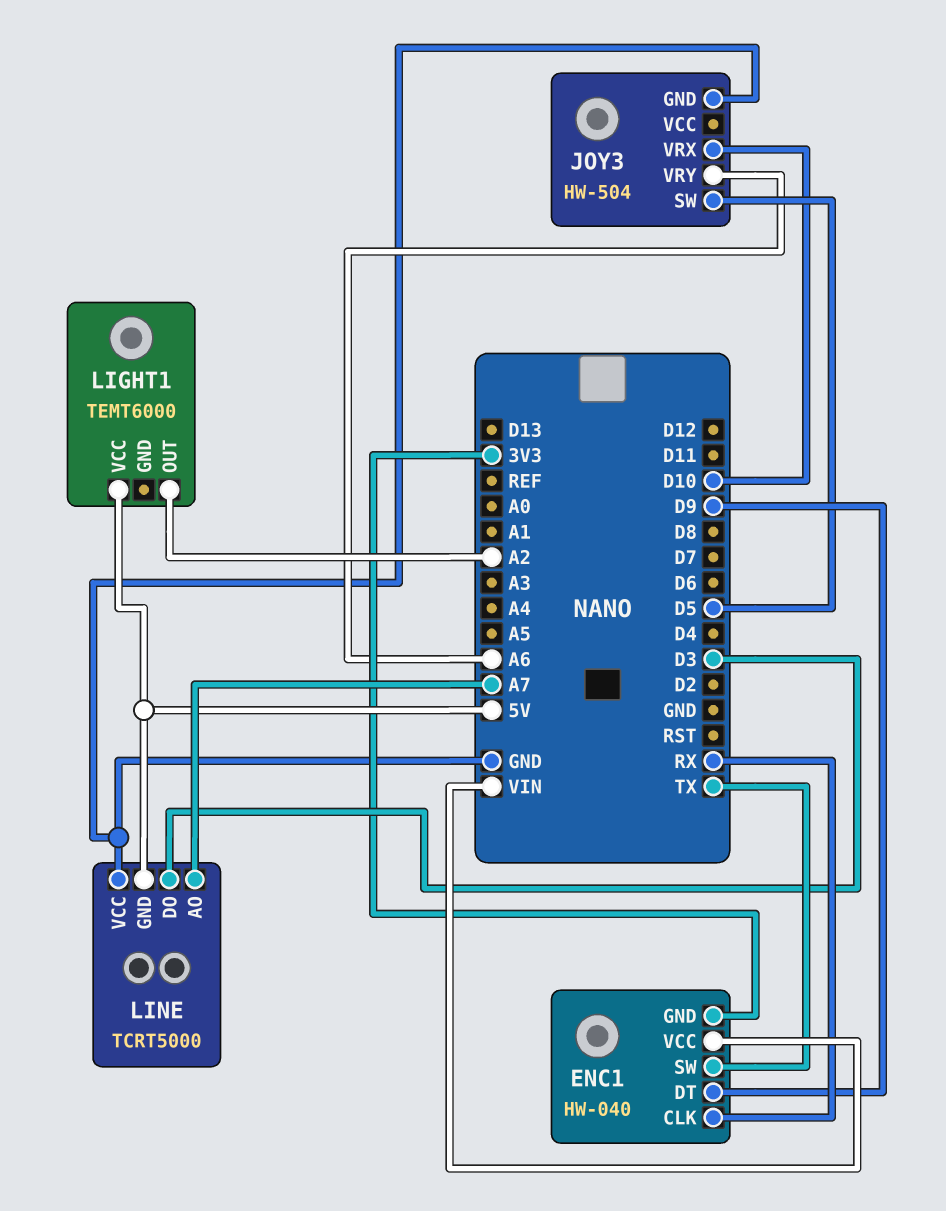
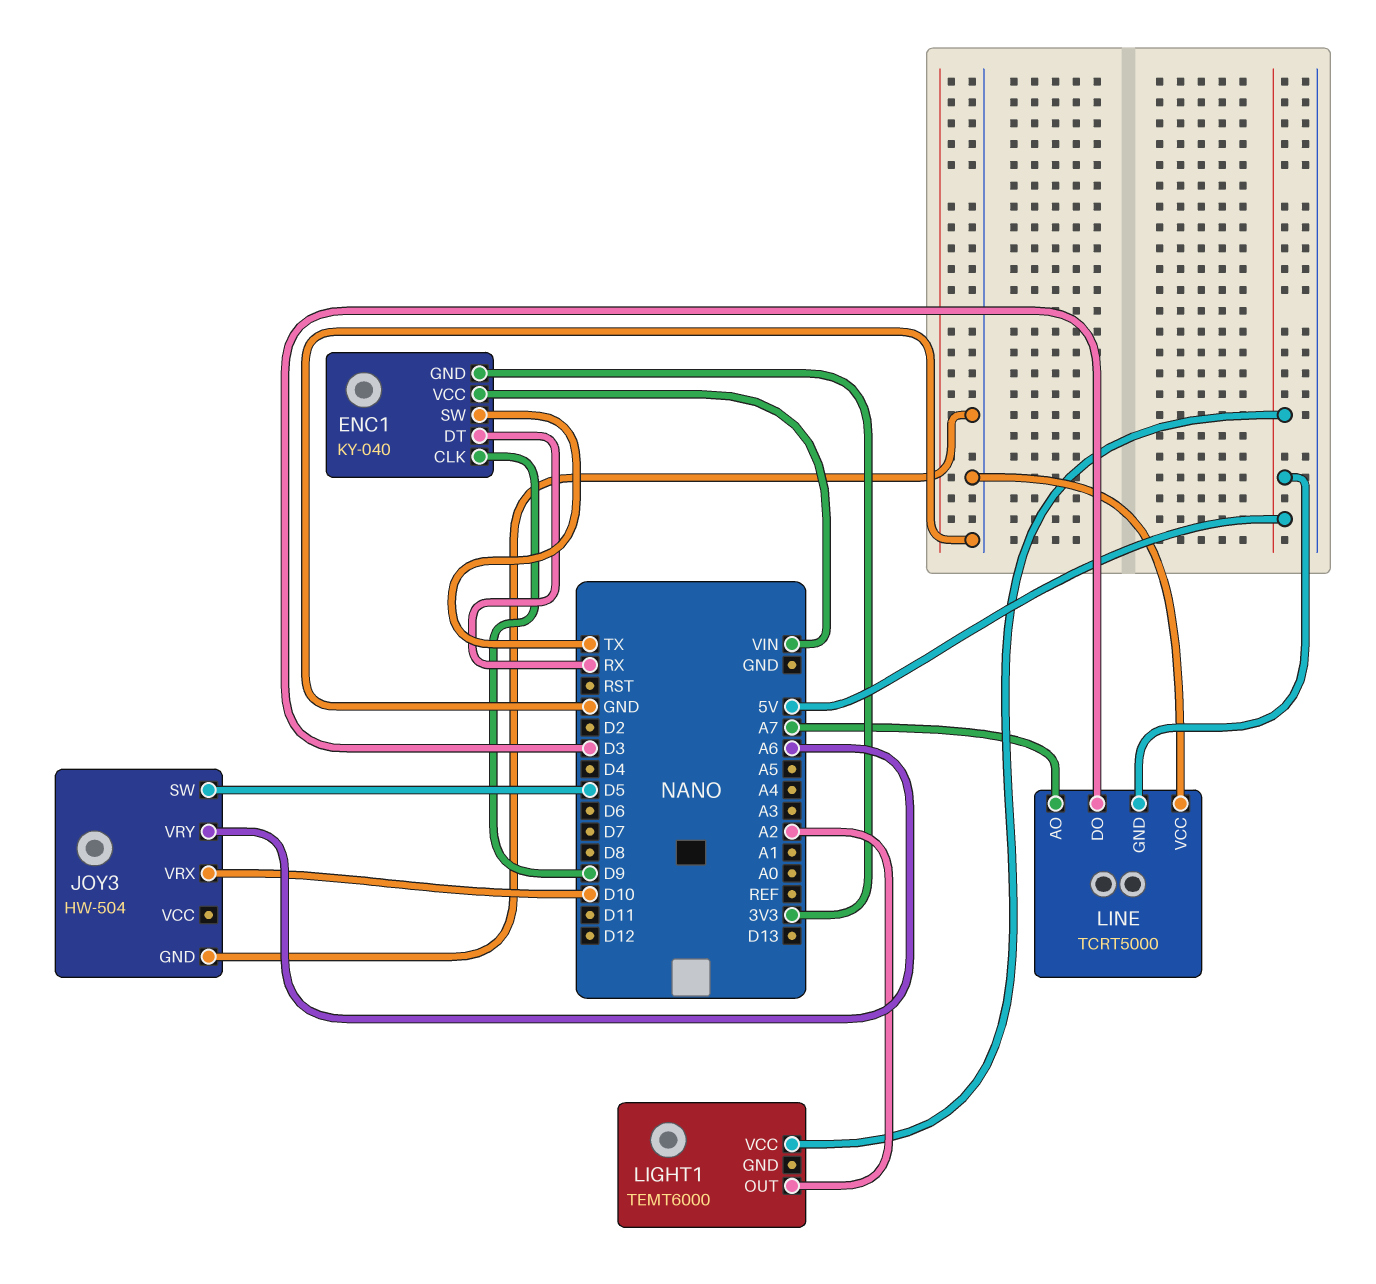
ENC1: HW-040 -> KY-040
ENC1 pin CLK: RX -> D9
ENC1 pin DT: D9 -> RX

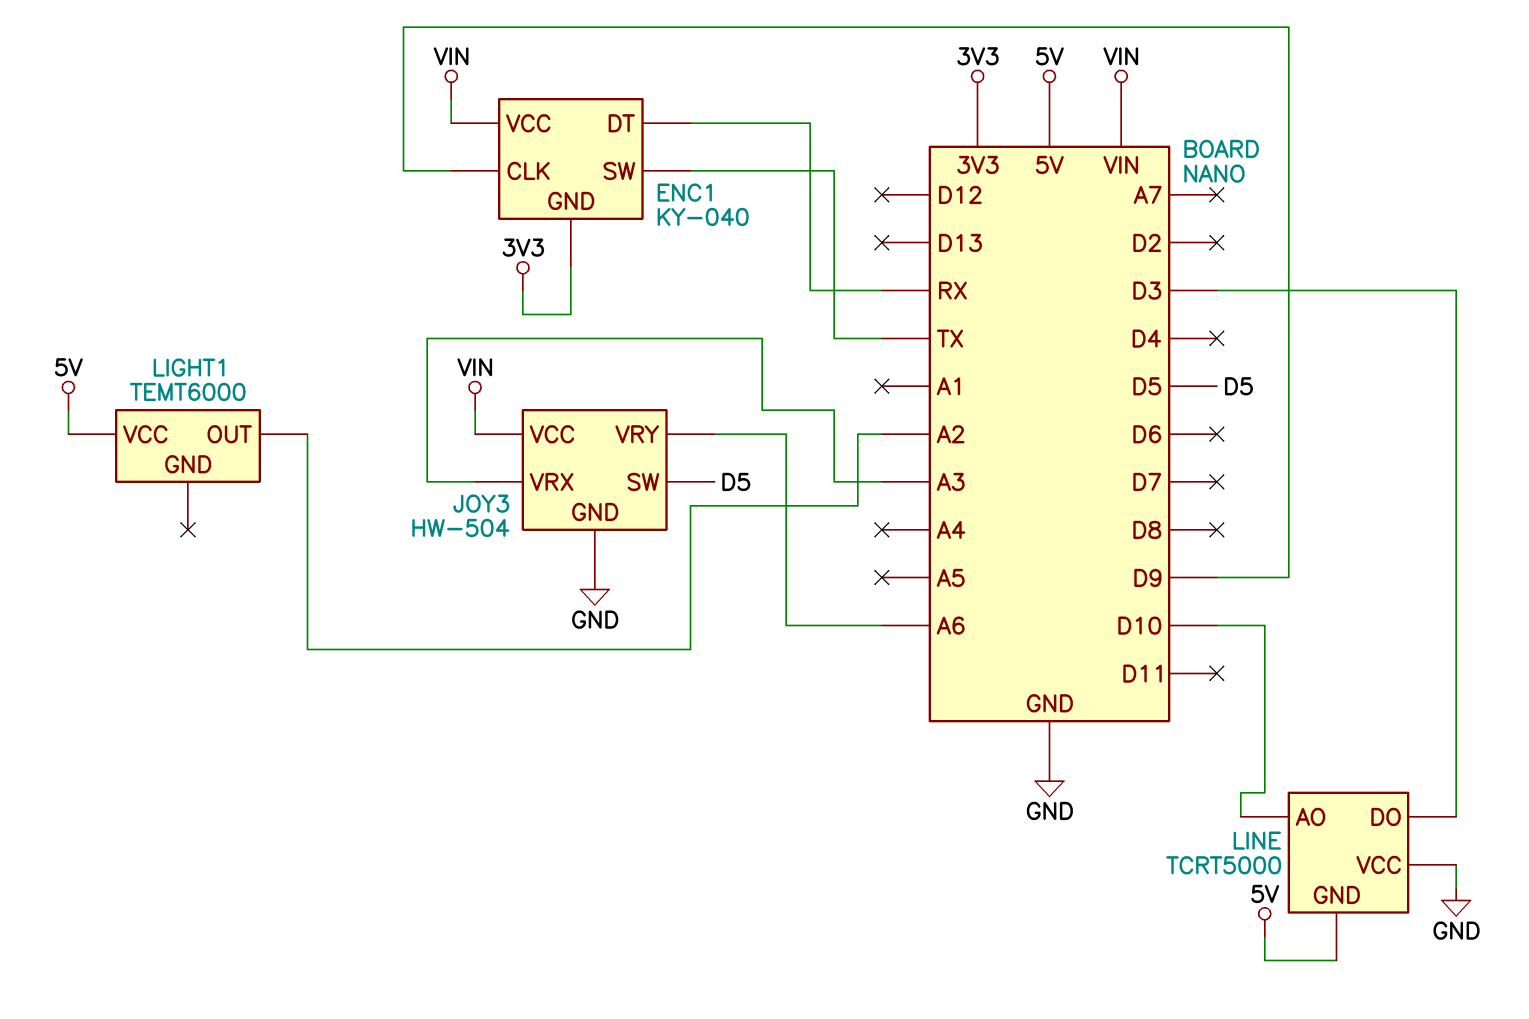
JOY3 pin VCC: none -> VIN
JOY3 pin VRX: D10 -> A3
LINE pin AO: A7 -> D10

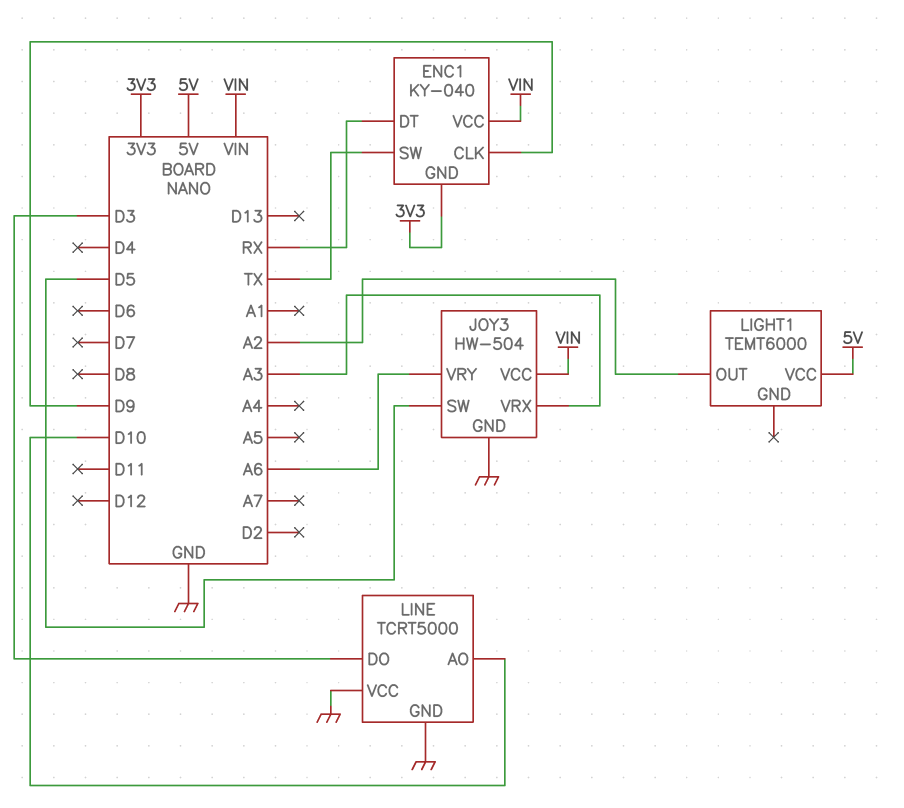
LINE pin GND: 5V -> GND

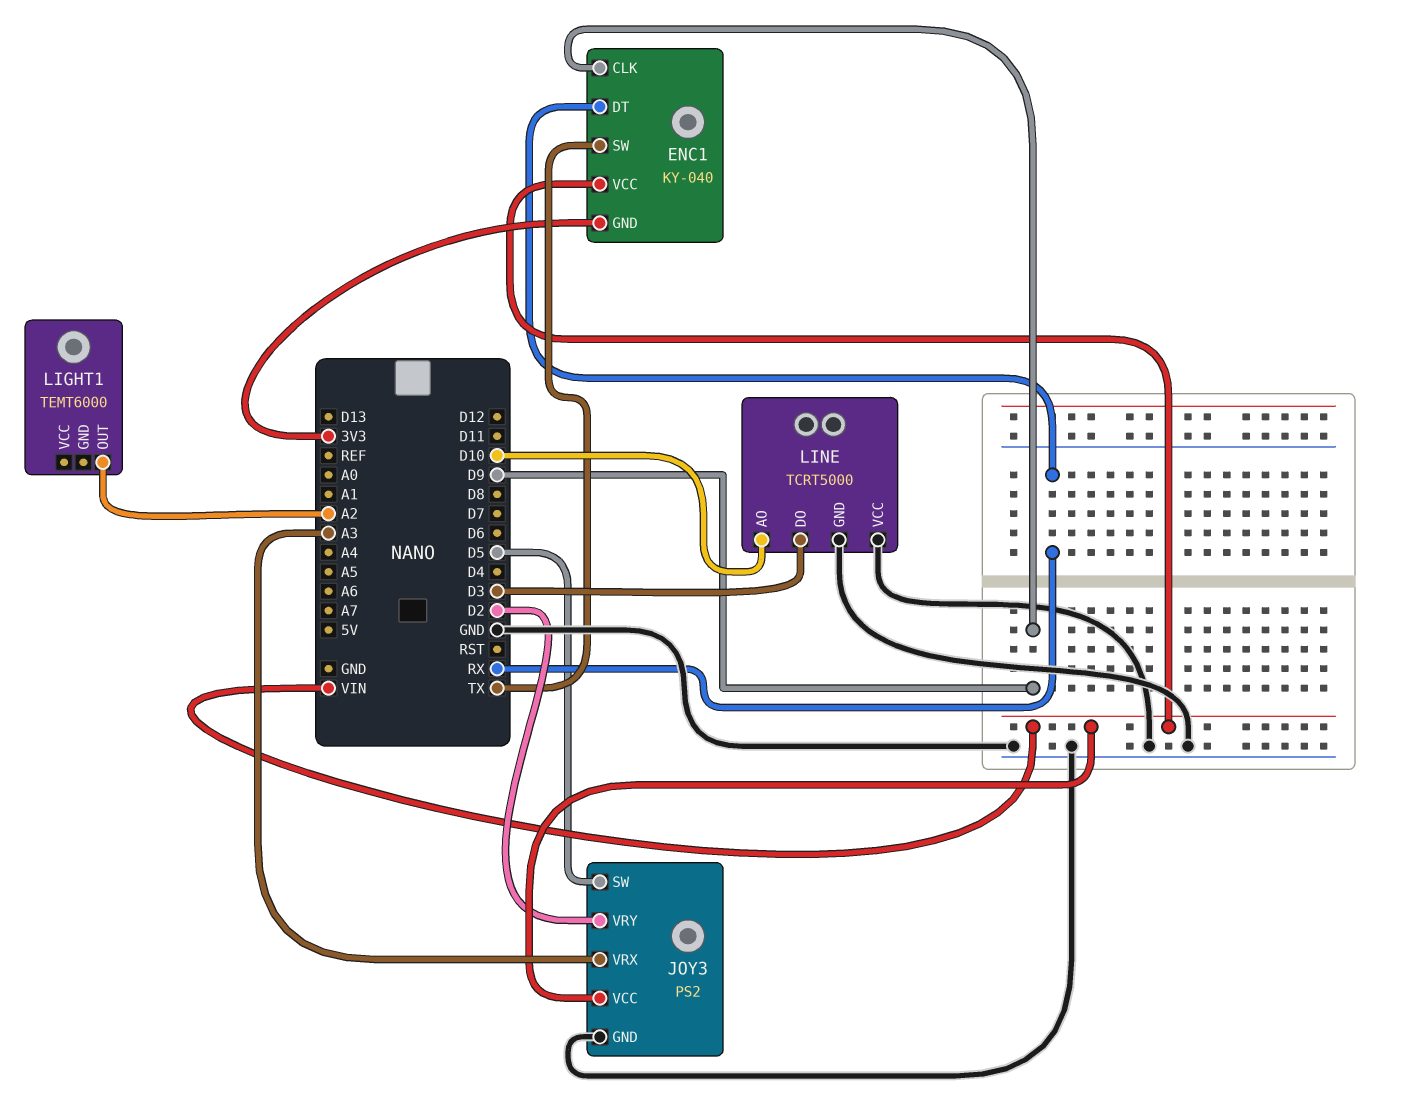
JOY3: HW-504 -> PS2
JOY3 pin VRY: A6 -> D2
LIGHT1 pin VCC: 5V -> none

